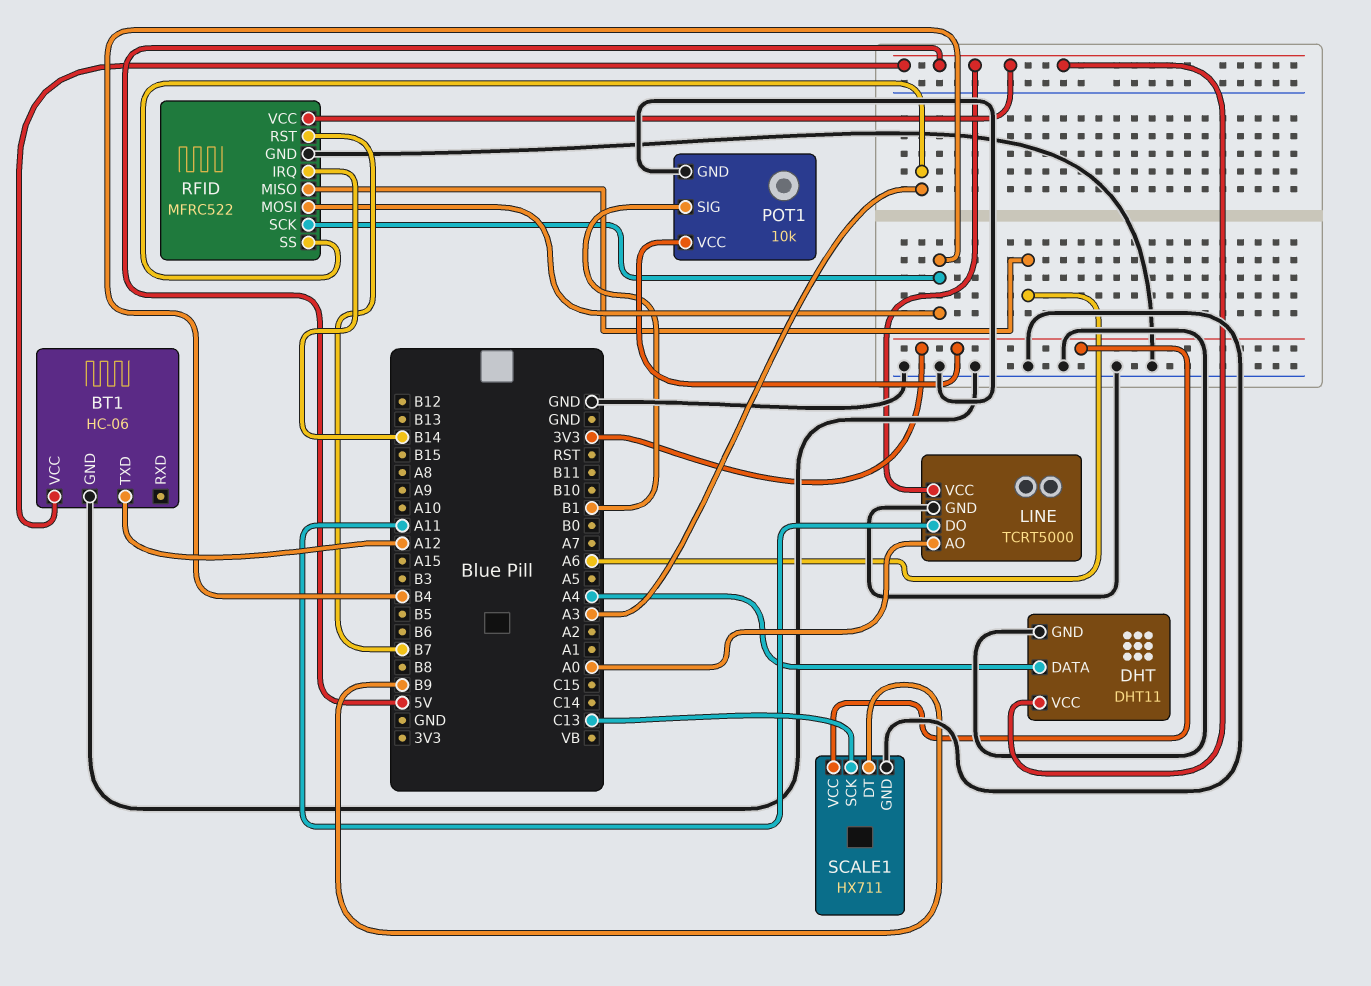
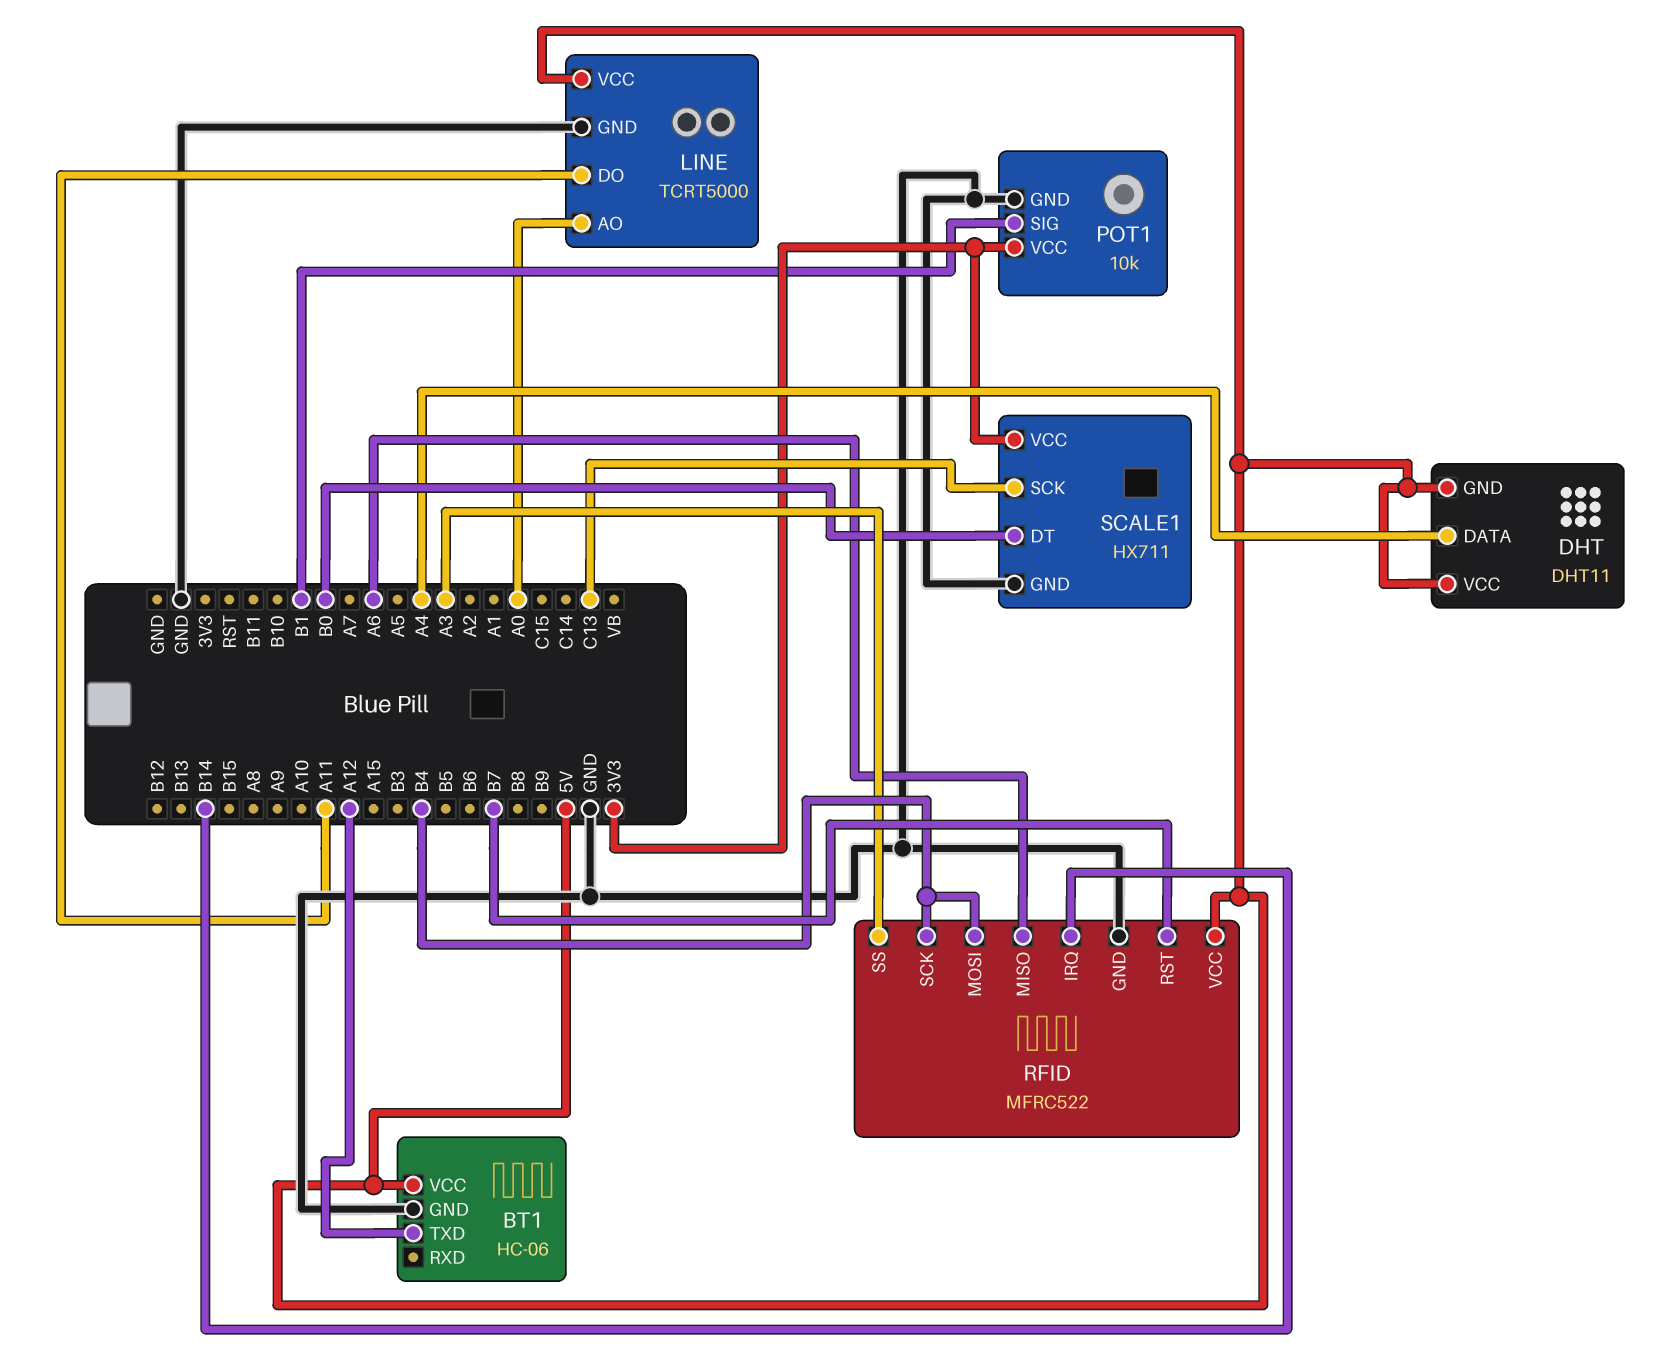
DHT pin GND: GND -> 5V
SCALE1 pin DT: B9 -> B0

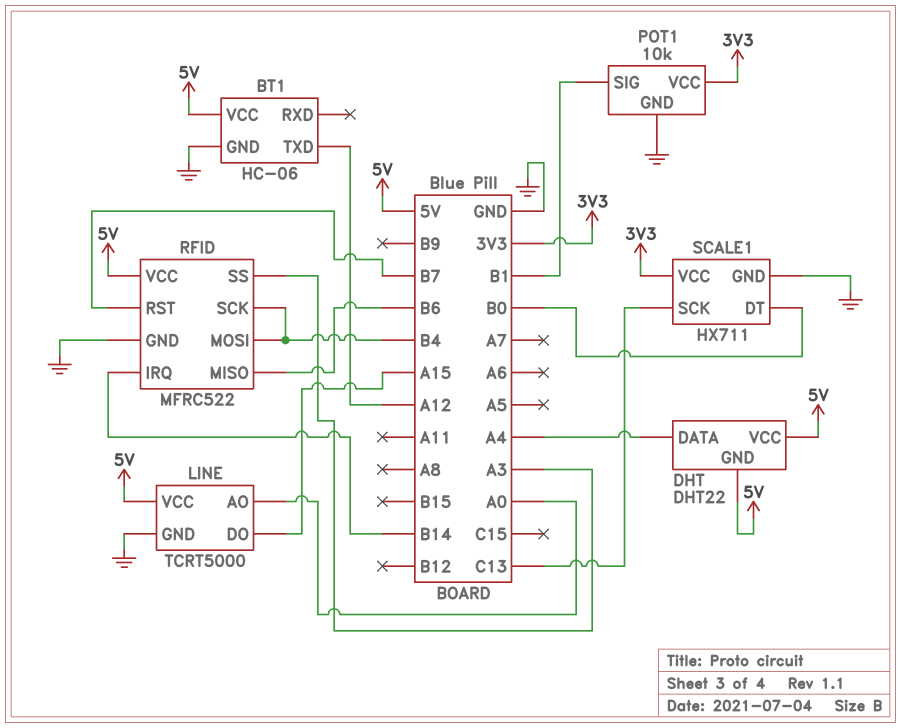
DHT: DHT11 -> DHT22
LINE pin DO: A11 -> A15
RFID pin MISO: A6 -> B6

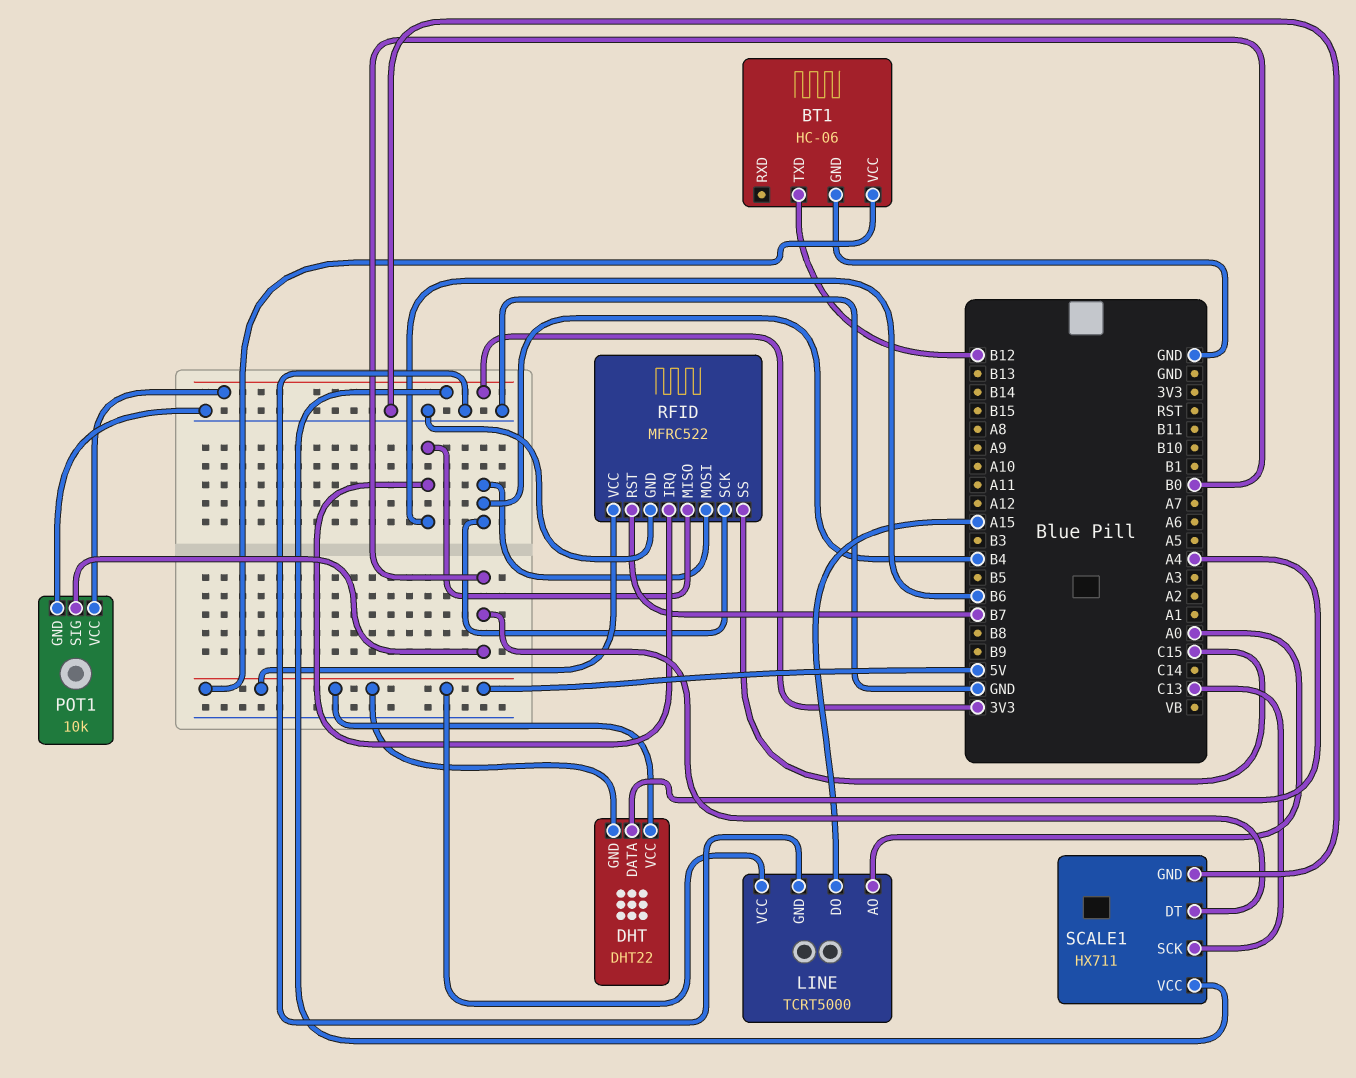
BT1 pin TXD: A12 -> B12
POT1 pin SIG: B1 -> B0
RFID pin IRQ: B14 -> B6
RFID pin SS: A3 -> C15

